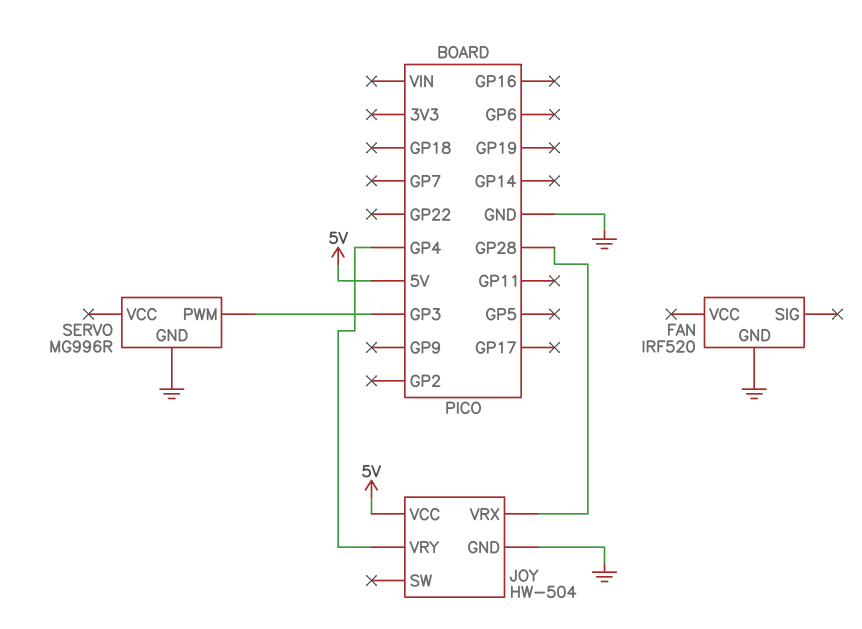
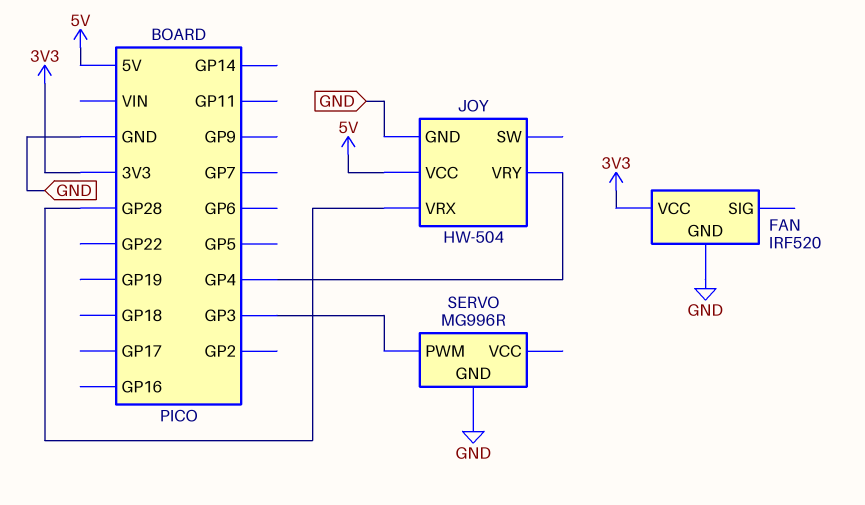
FAN pin VCC: none -> 3V3

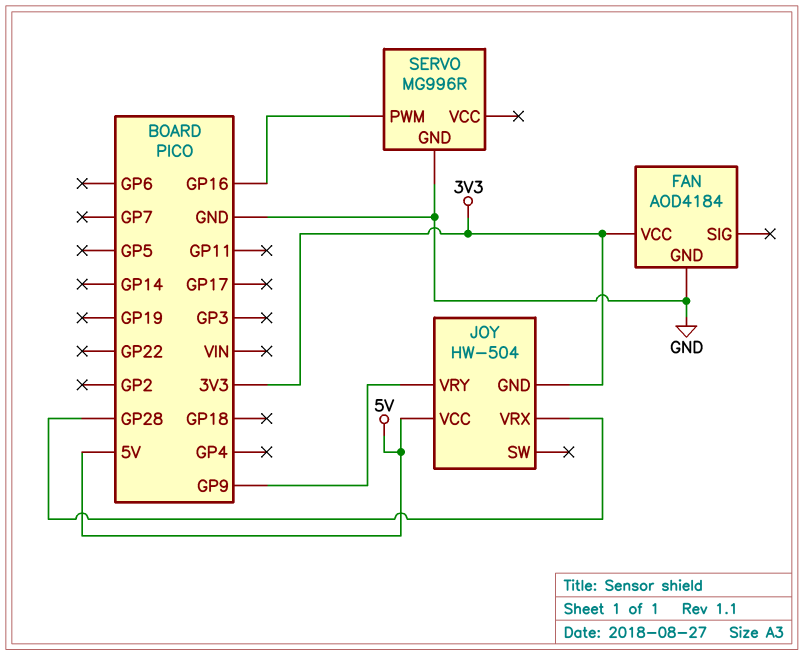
FAN: IRF520 -> AOD4184
JOY pin GND: GND -> 3V3
JOY pin VRY: GP4 -> GP9
SERVO pin PWM: GP3 -> GP16

